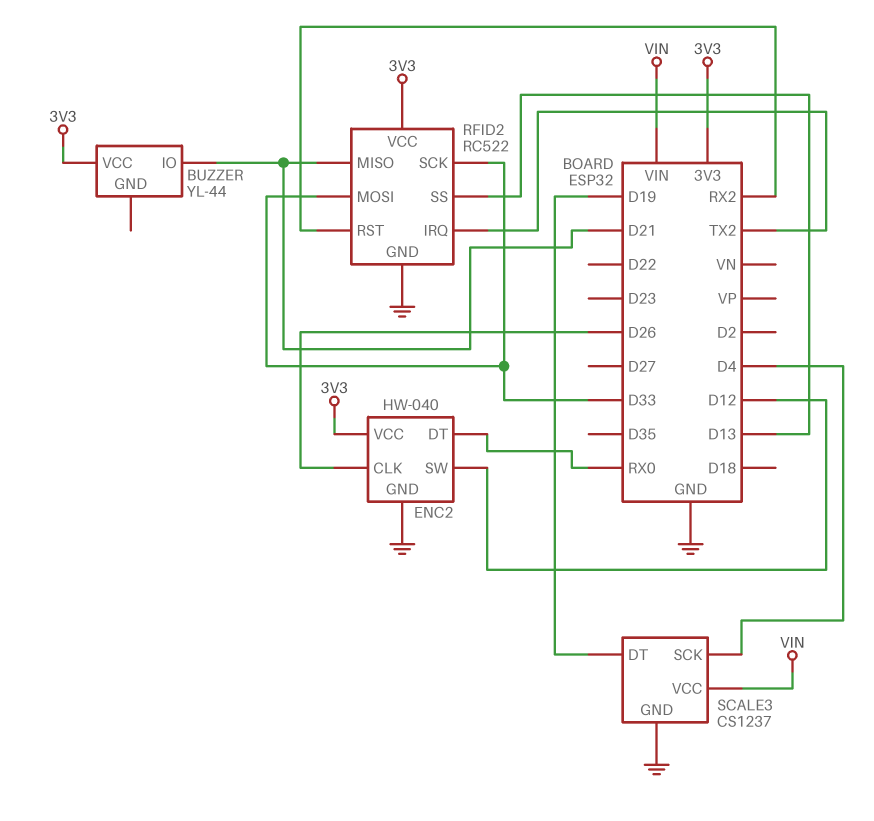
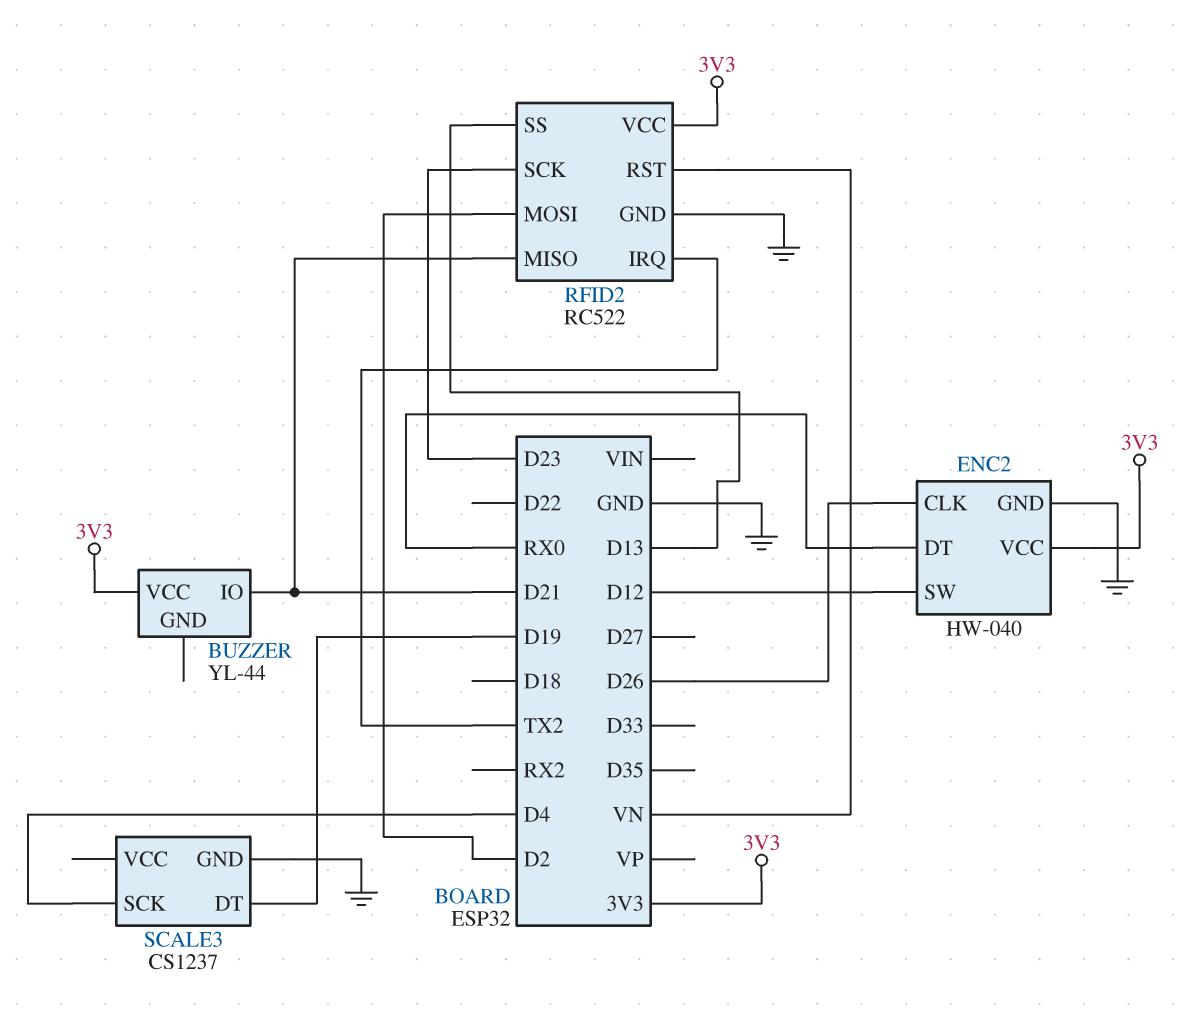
RFID2 pin MOSI: D33 -> D2
RFID2 pin RST: RX2 -> VN
RFID2 pin SCK: D33 -> D23
SCALE3 pin VCC: VIN -> none

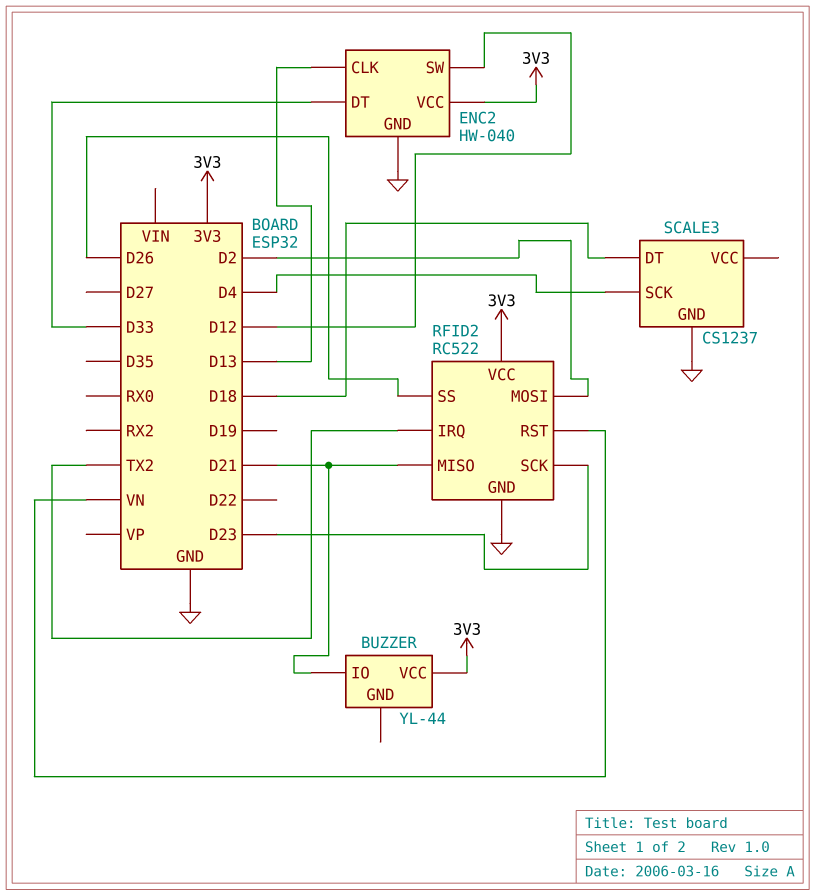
ENC2 pin CLK: D26 -> D13
ENC2 pin DT: RX0 -> D33
RFID2 pin SS: D13 -> D26
SCALE3 pin DT: D19 -> D18

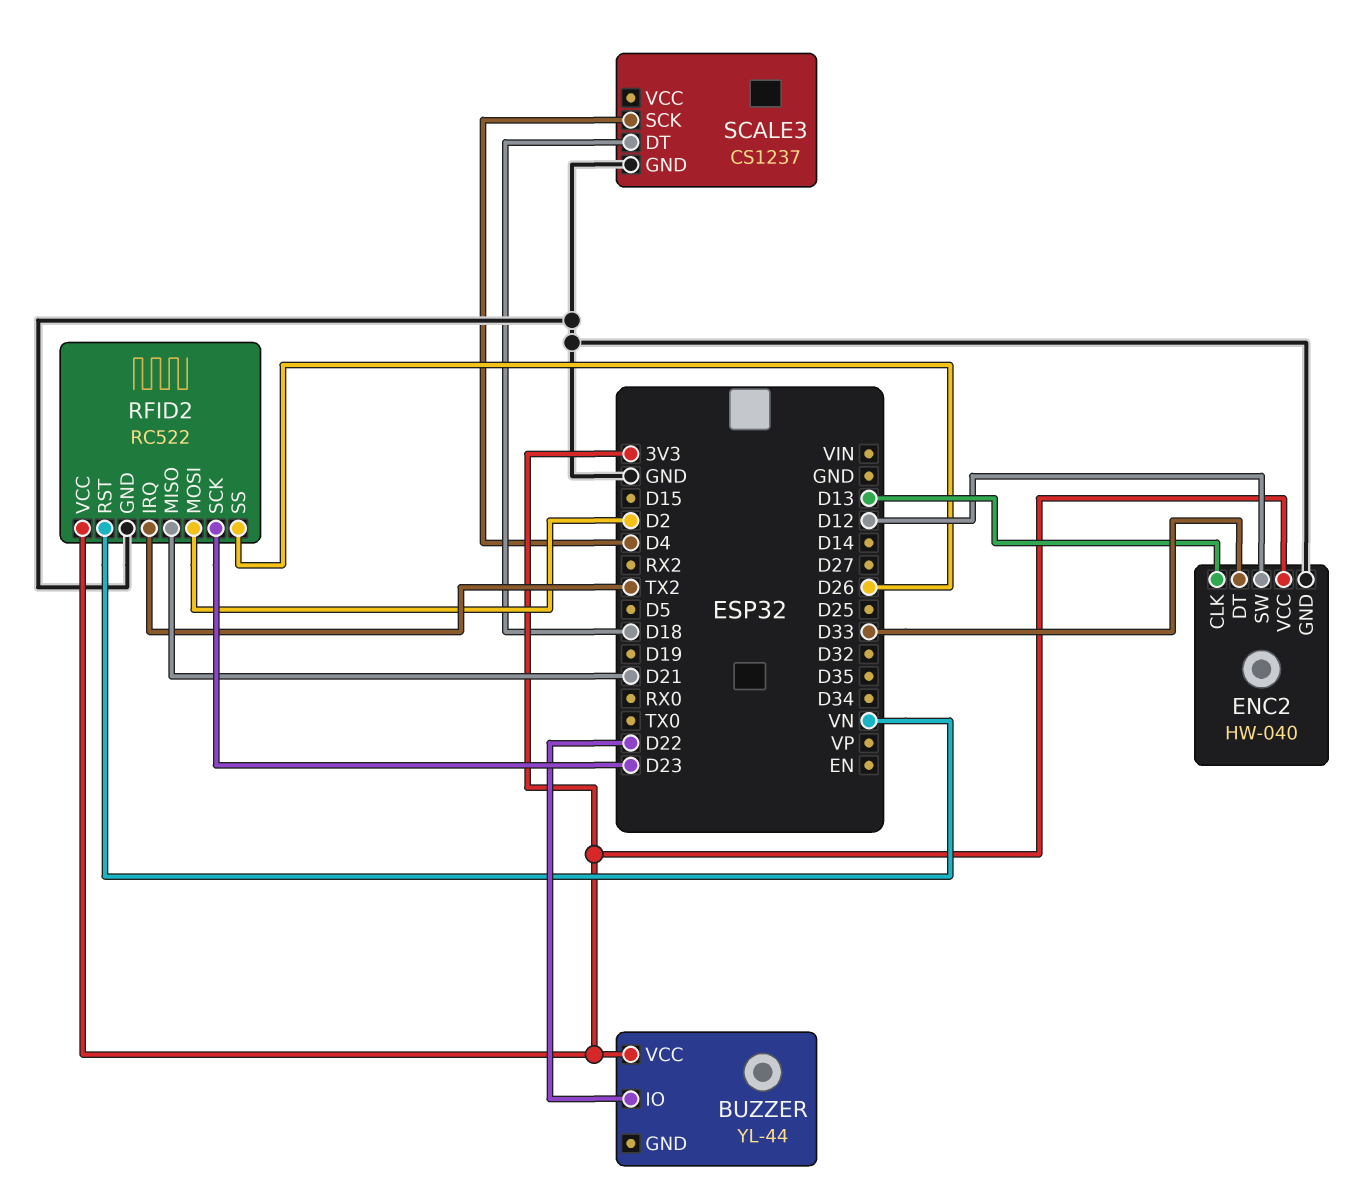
BUZZER pin IO: D21 -> D22

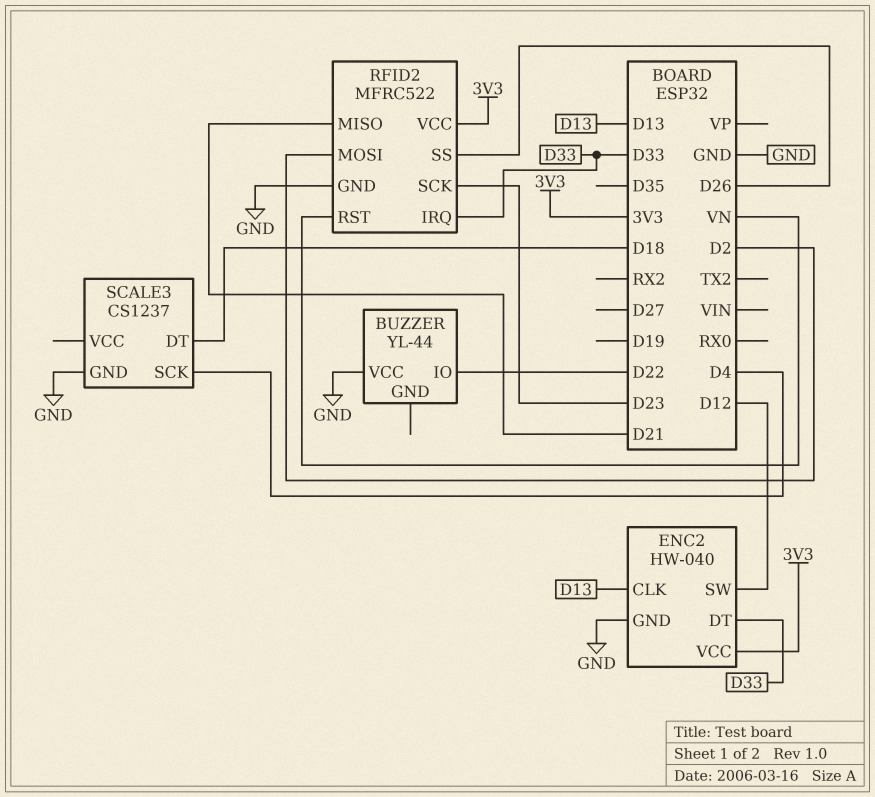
BUZZER pin VCC: 3V3 -> GND
RFID2: RC522 -> MFRC522
RFID2 pin IRQ: TX2 -> D33

